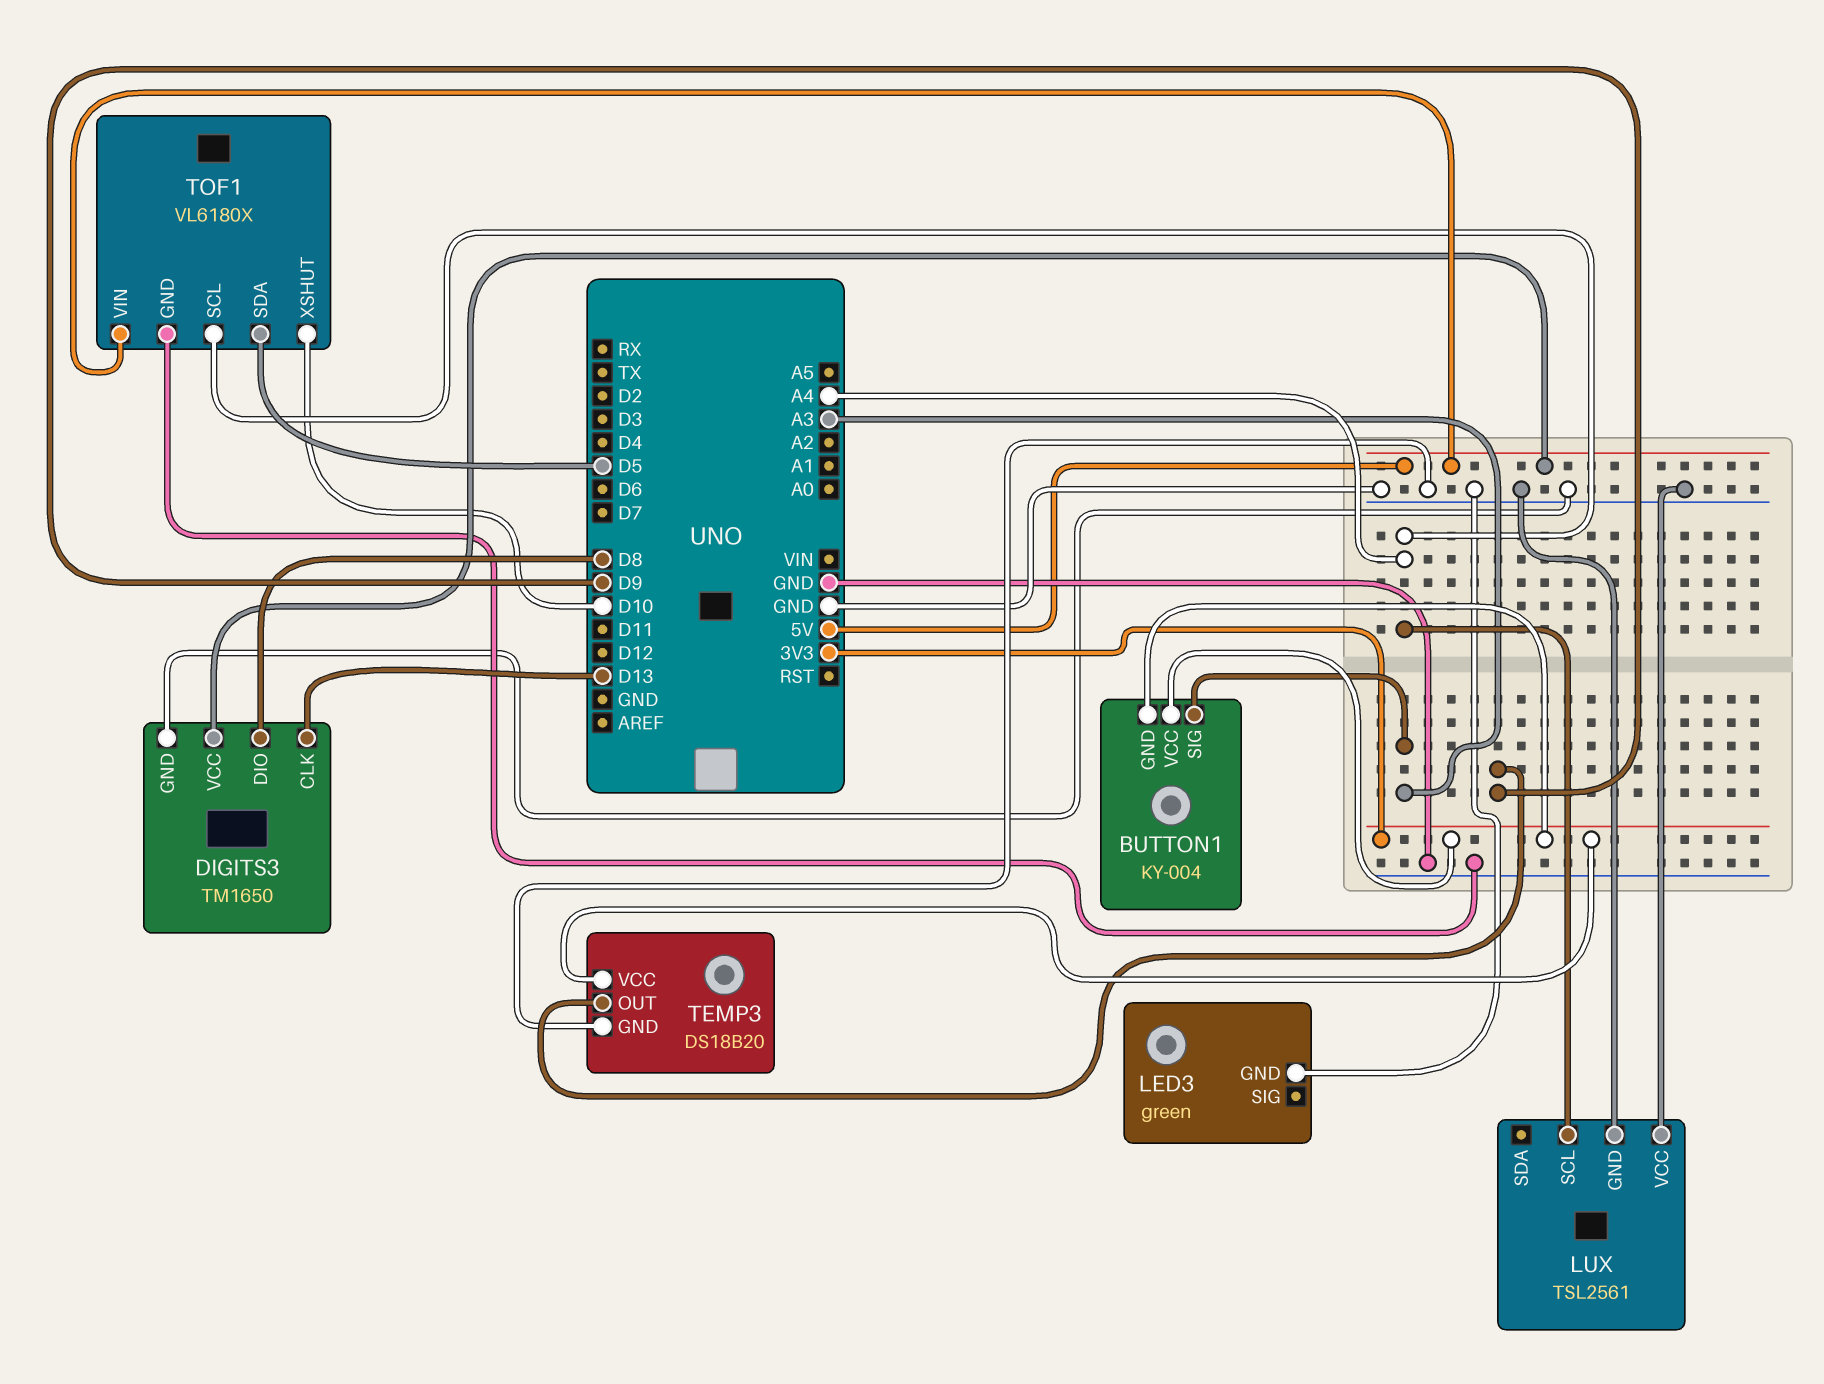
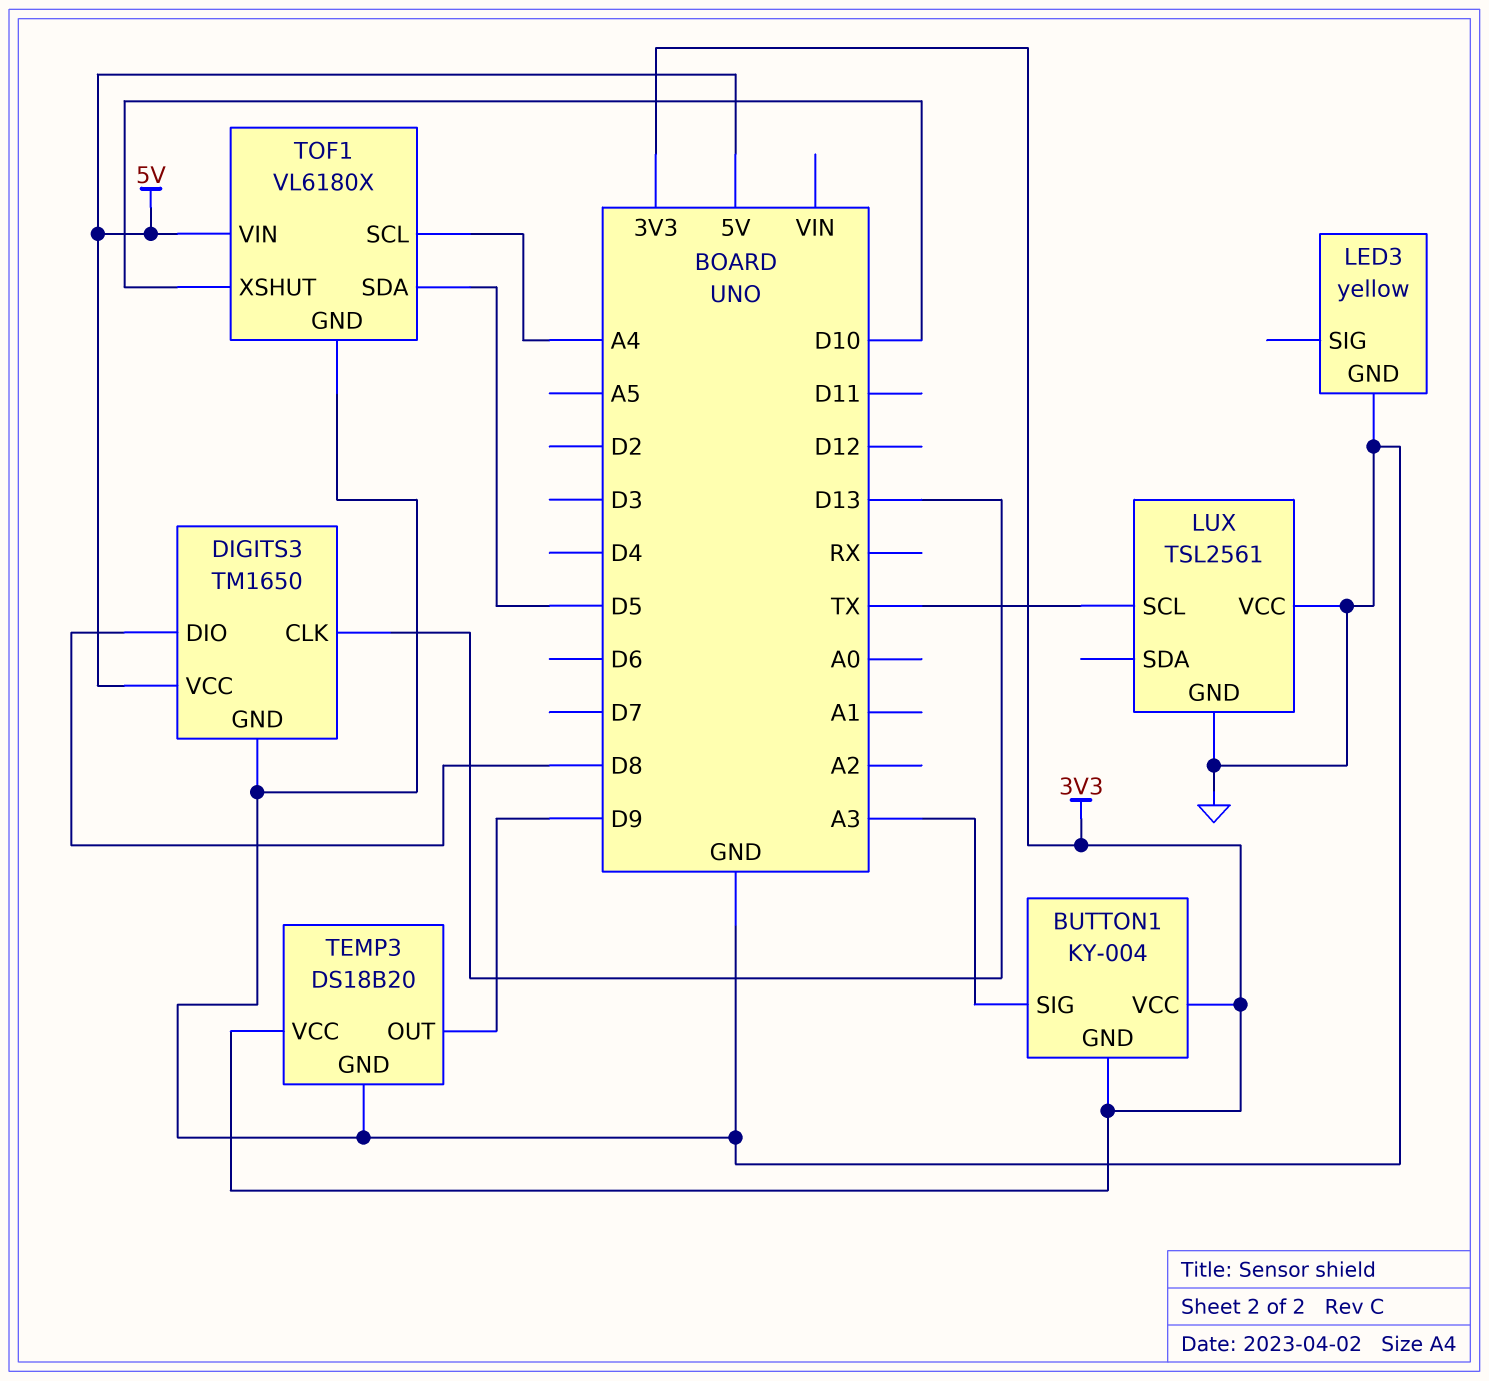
LED3: green -> yellow
LUX pin SCL: A4 -> TX

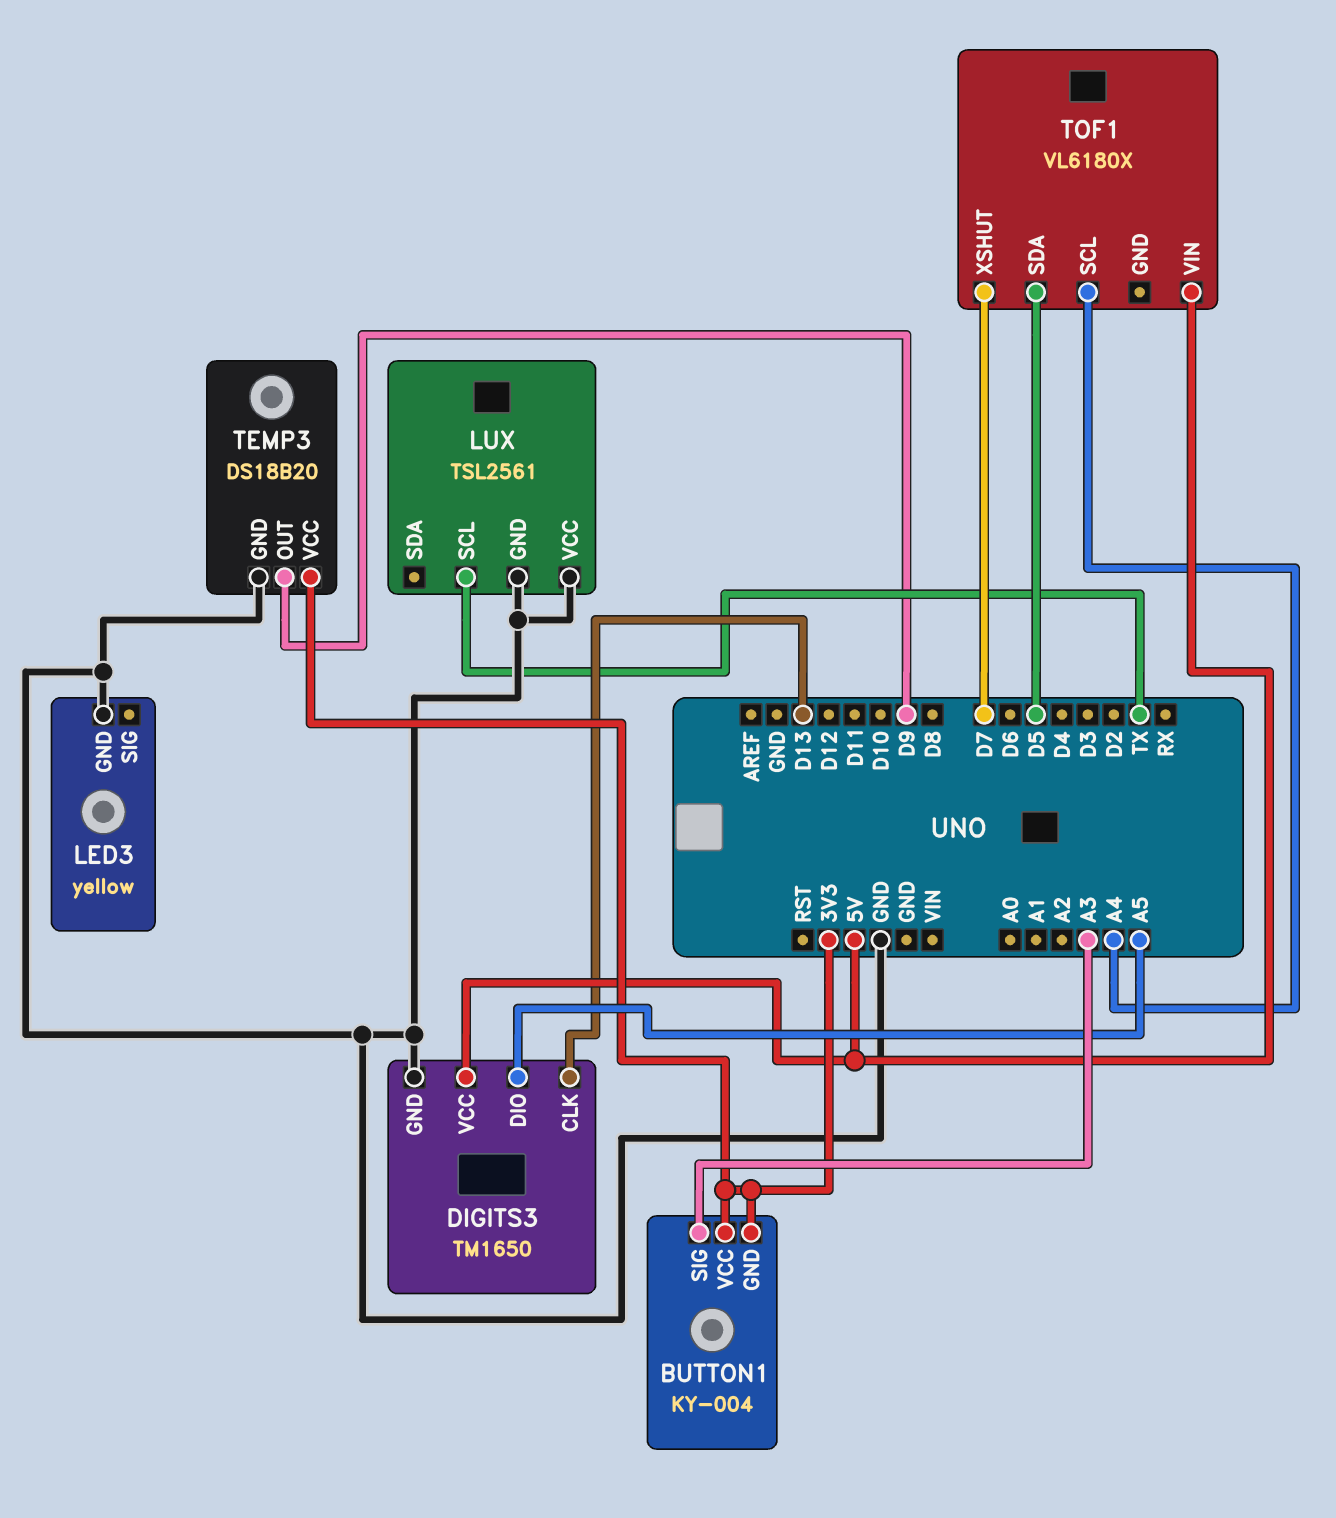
DIGITS3 pin DIO: D8 -> A5
TOF1 pin GND: GND -> none
TOF1 pin XSHUT: D10 -> D7

